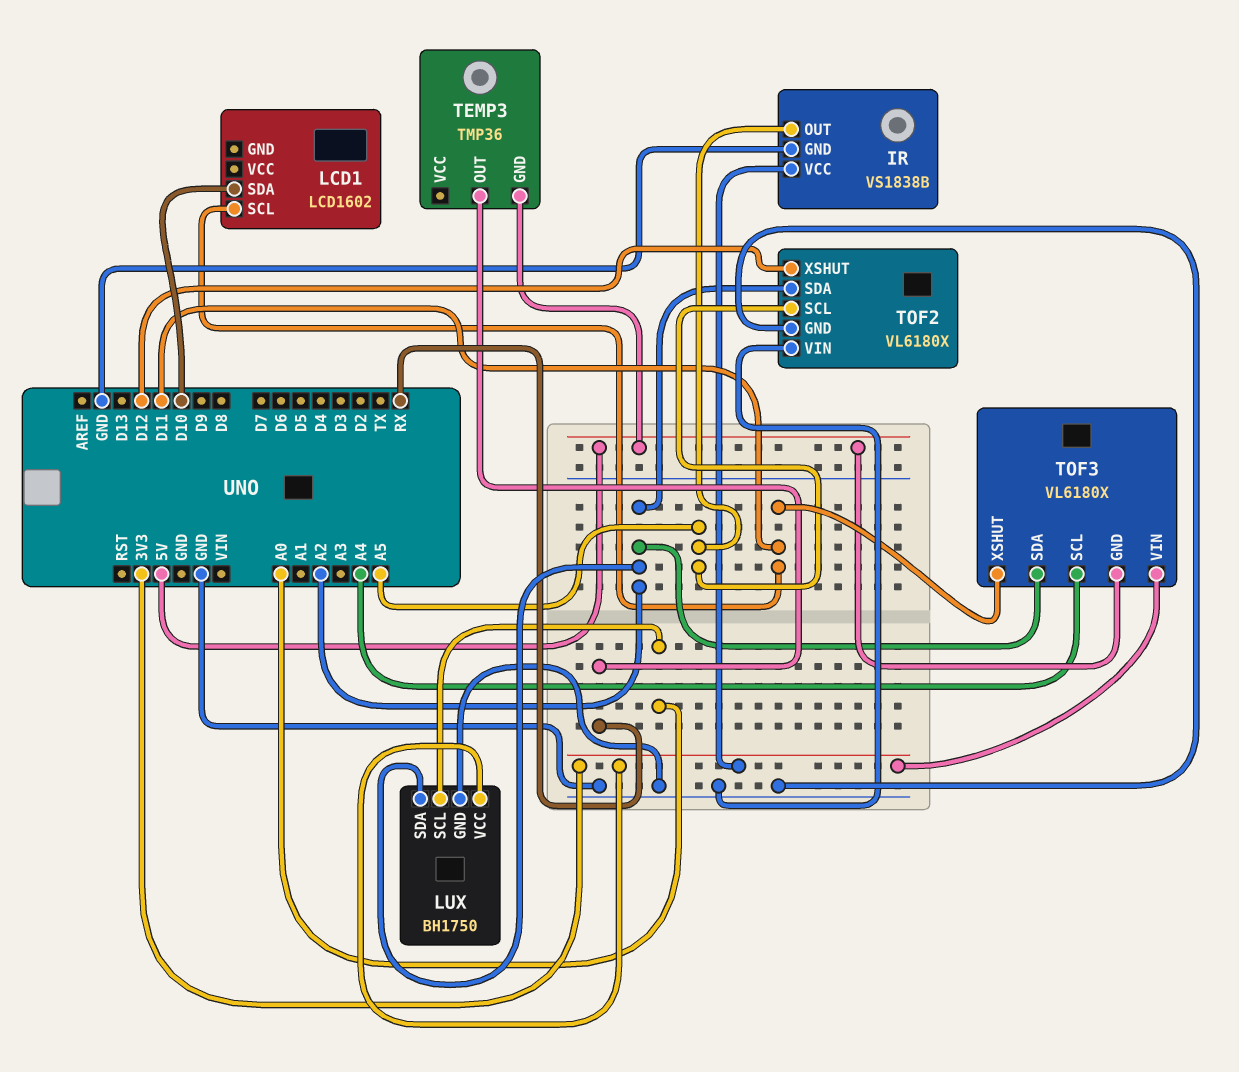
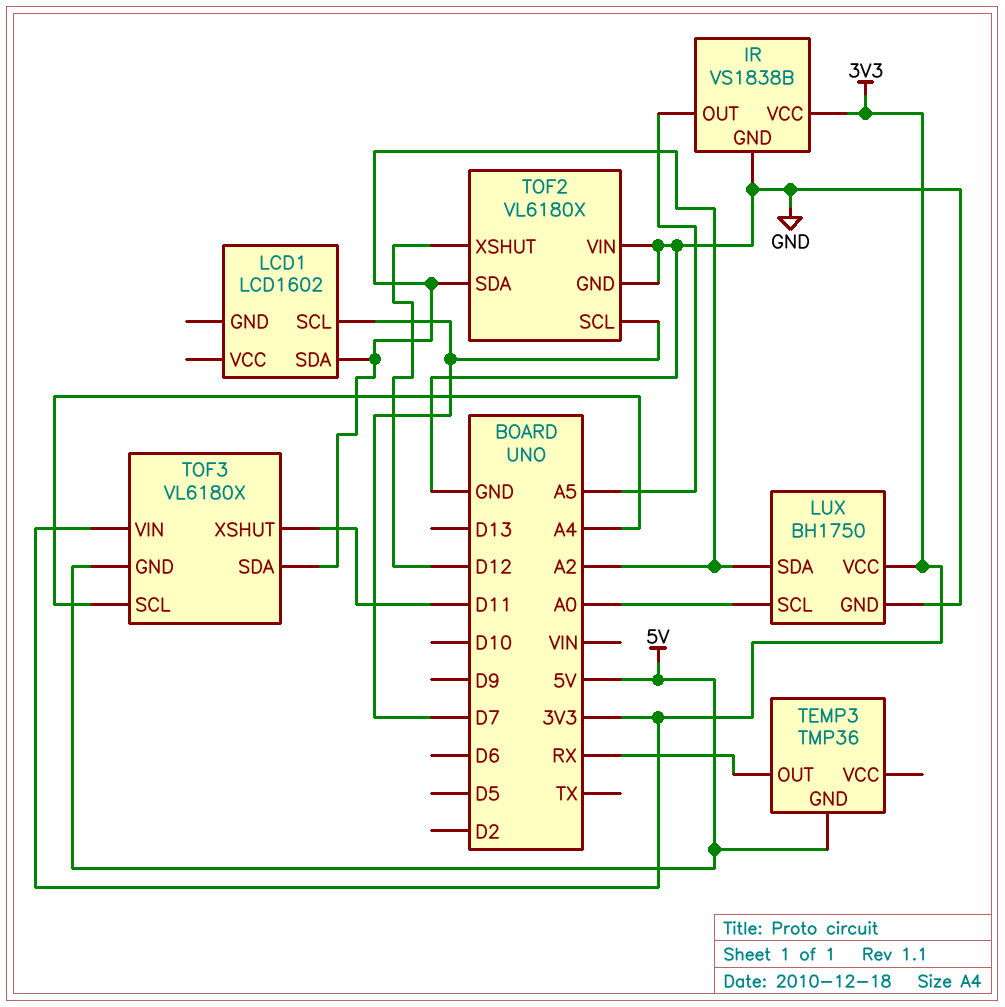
LCD1 pin SCL: D11 -> D7
LCD1 pin SDA: D10 -> A2
TOF2 pin SCL: A5 -> D7

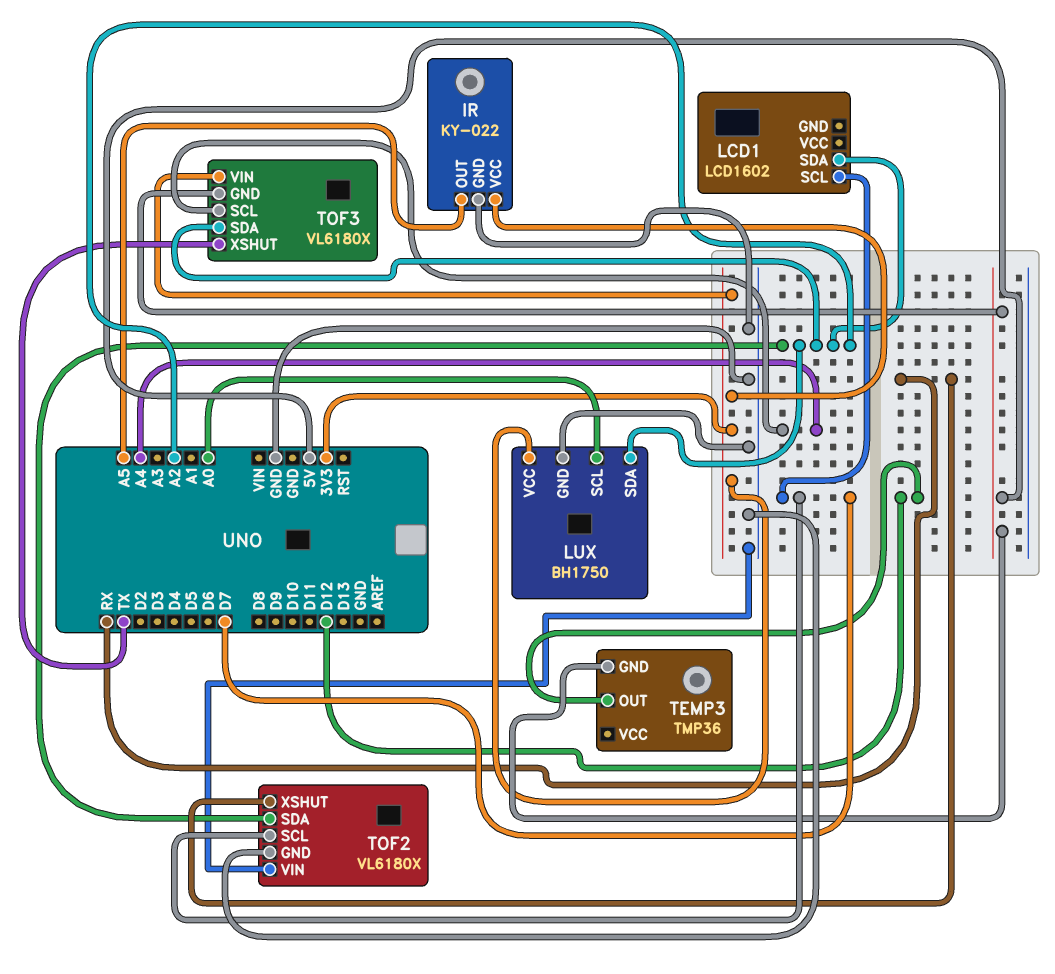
IR: VS1838B -> KY-022
TEMP3 pin OUT: RX -> D12
TOF2 pin XSHUT: D12 -> RX
TOF3 pin XSHUT: D11 -> TX

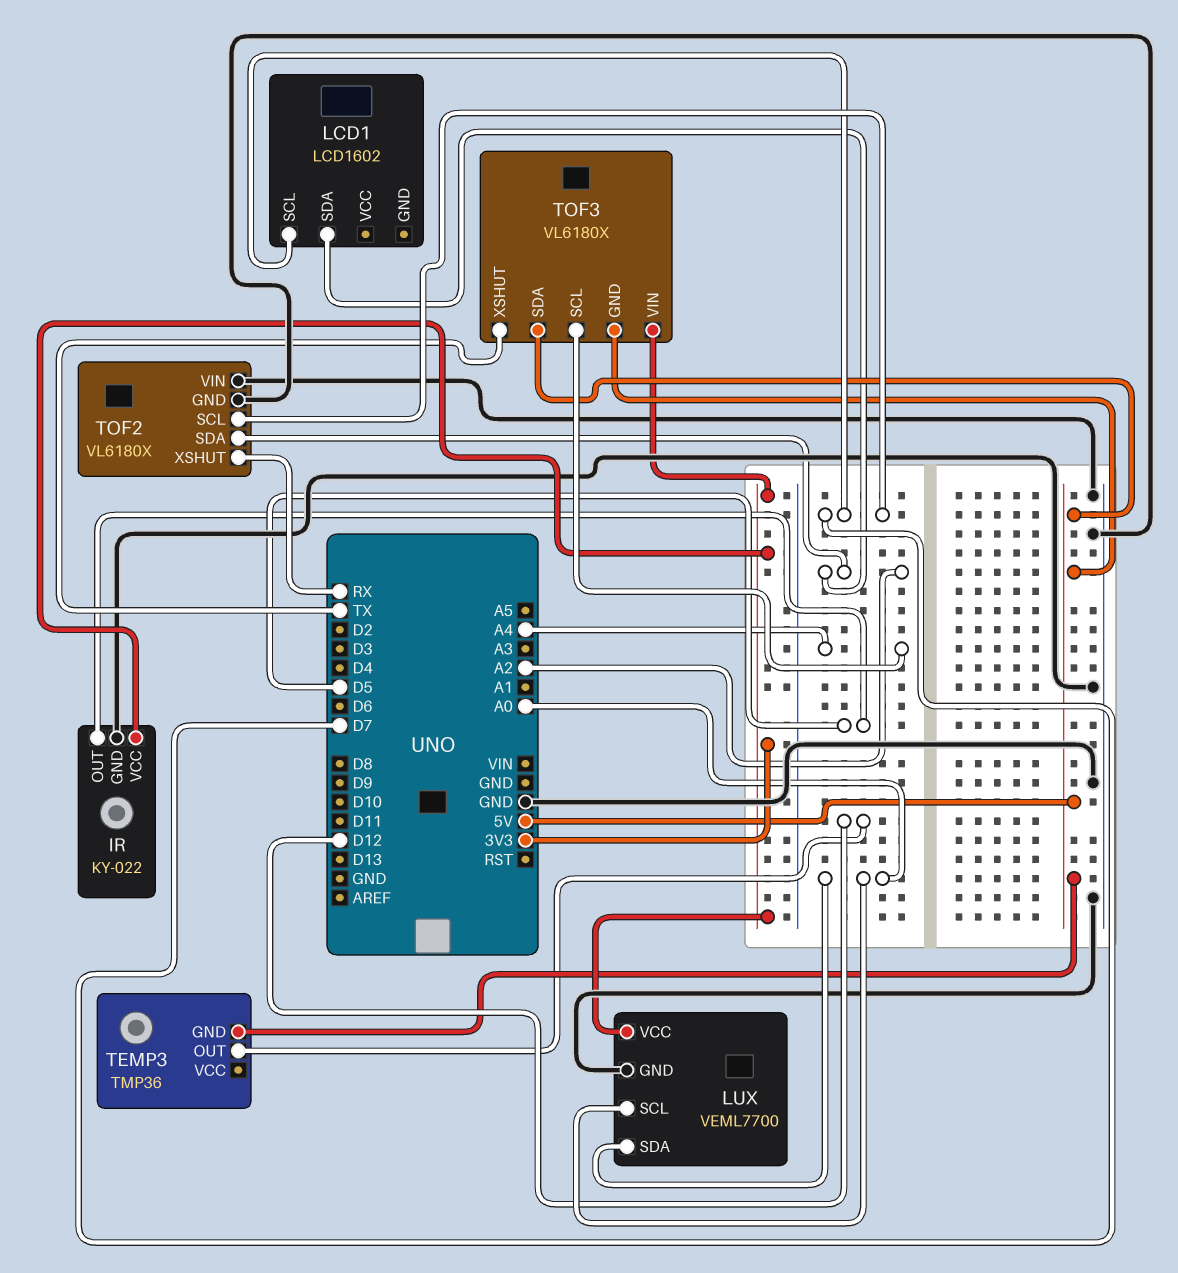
IR pin OUT: A5 -> D5
LUX: BH1750 -> VEML7700
LUX pin SDA: A2 -> A0
TOF3 pin SDA: A2 -> 5V

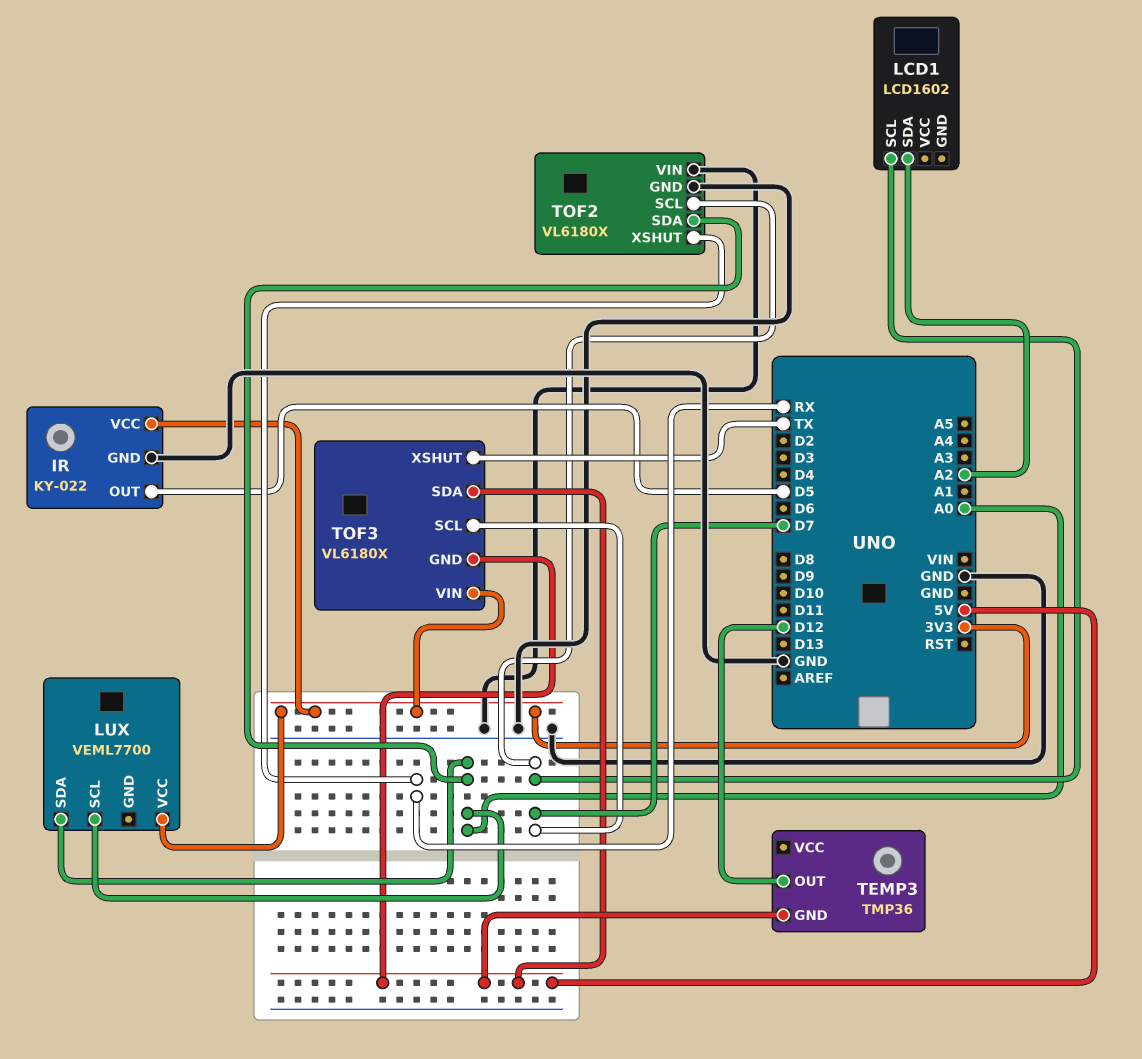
LUX pin GND: GND -> none
TOF2 pin SDA: A2 -> A0
TOF3 pin SCL: A4 -> D7

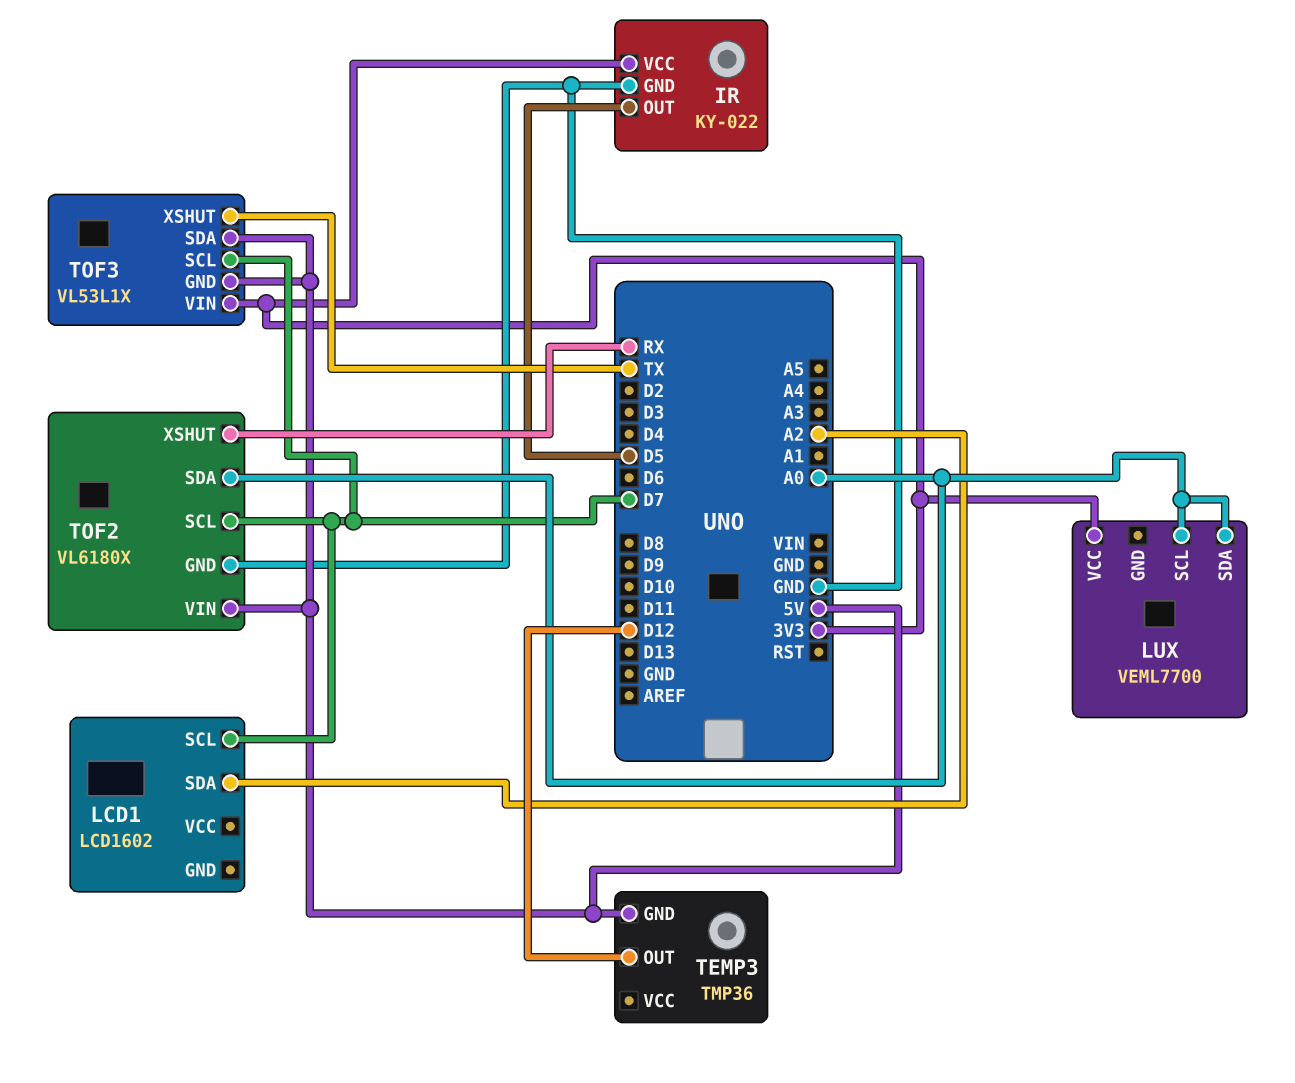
TOF2 pin VIN: GND -> 5V
TOF3: VL6180X -> VL53L1X

